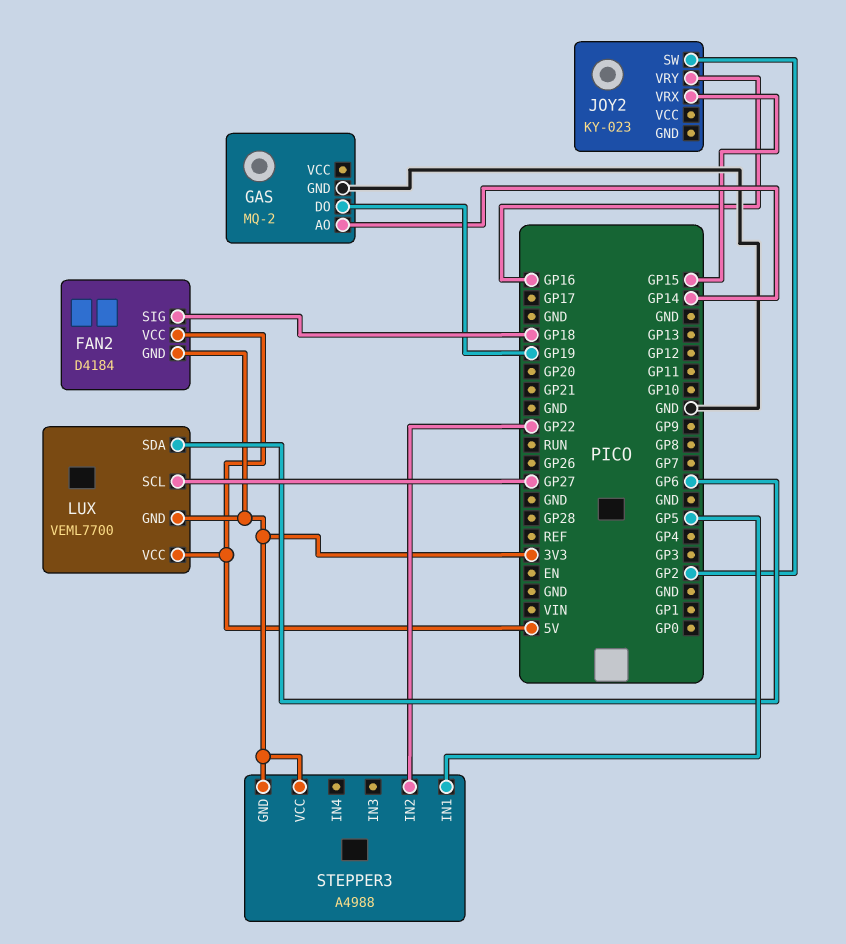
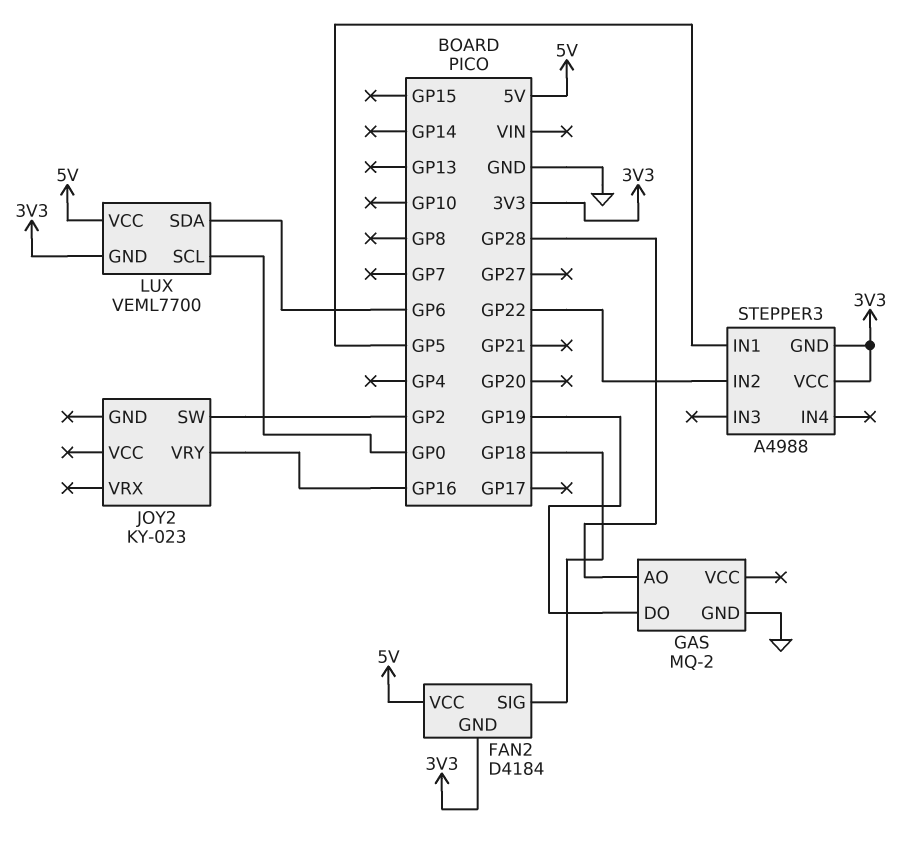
GAS pin AO: GP14 -> GP28
JOY2 pin VRX: GP15 -> none
LUX pin SCL: GP27 -> GP0

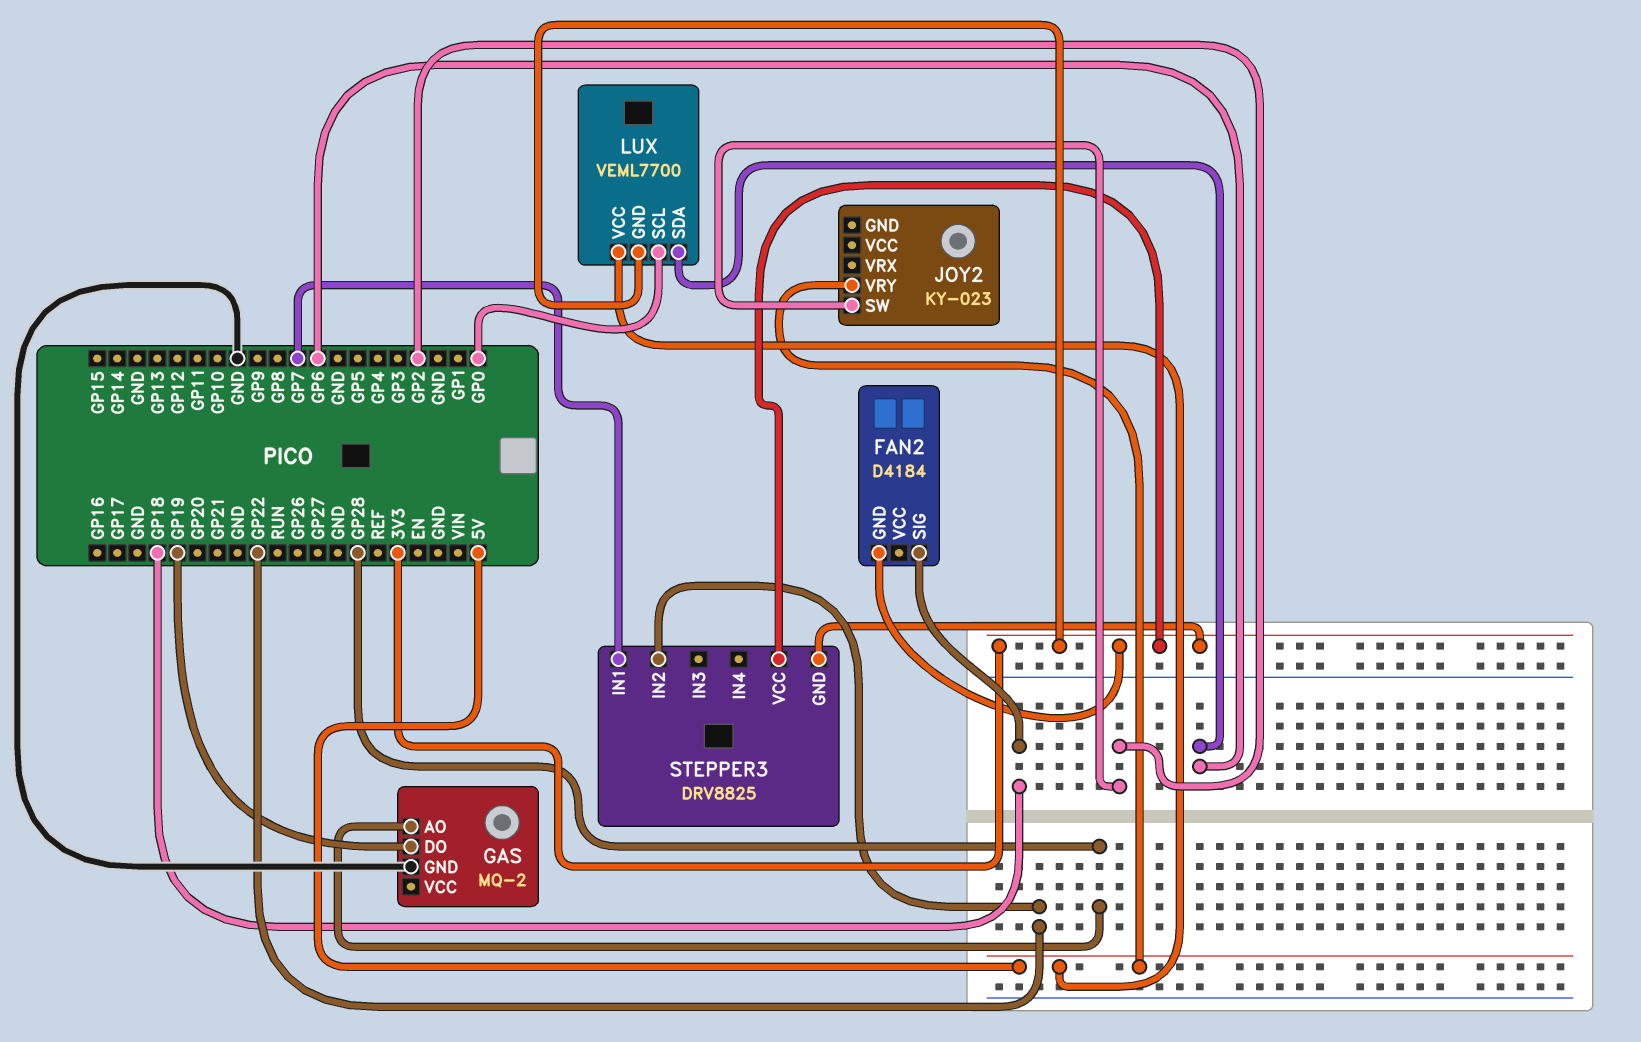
FAN2 pin VCC: 5V -> none
JOY2 pin VRY: GP16 -> 5V
STEPPER3: A4988 -> DRV8825
STEPPER3 pin IN1: GP5 -> GP7

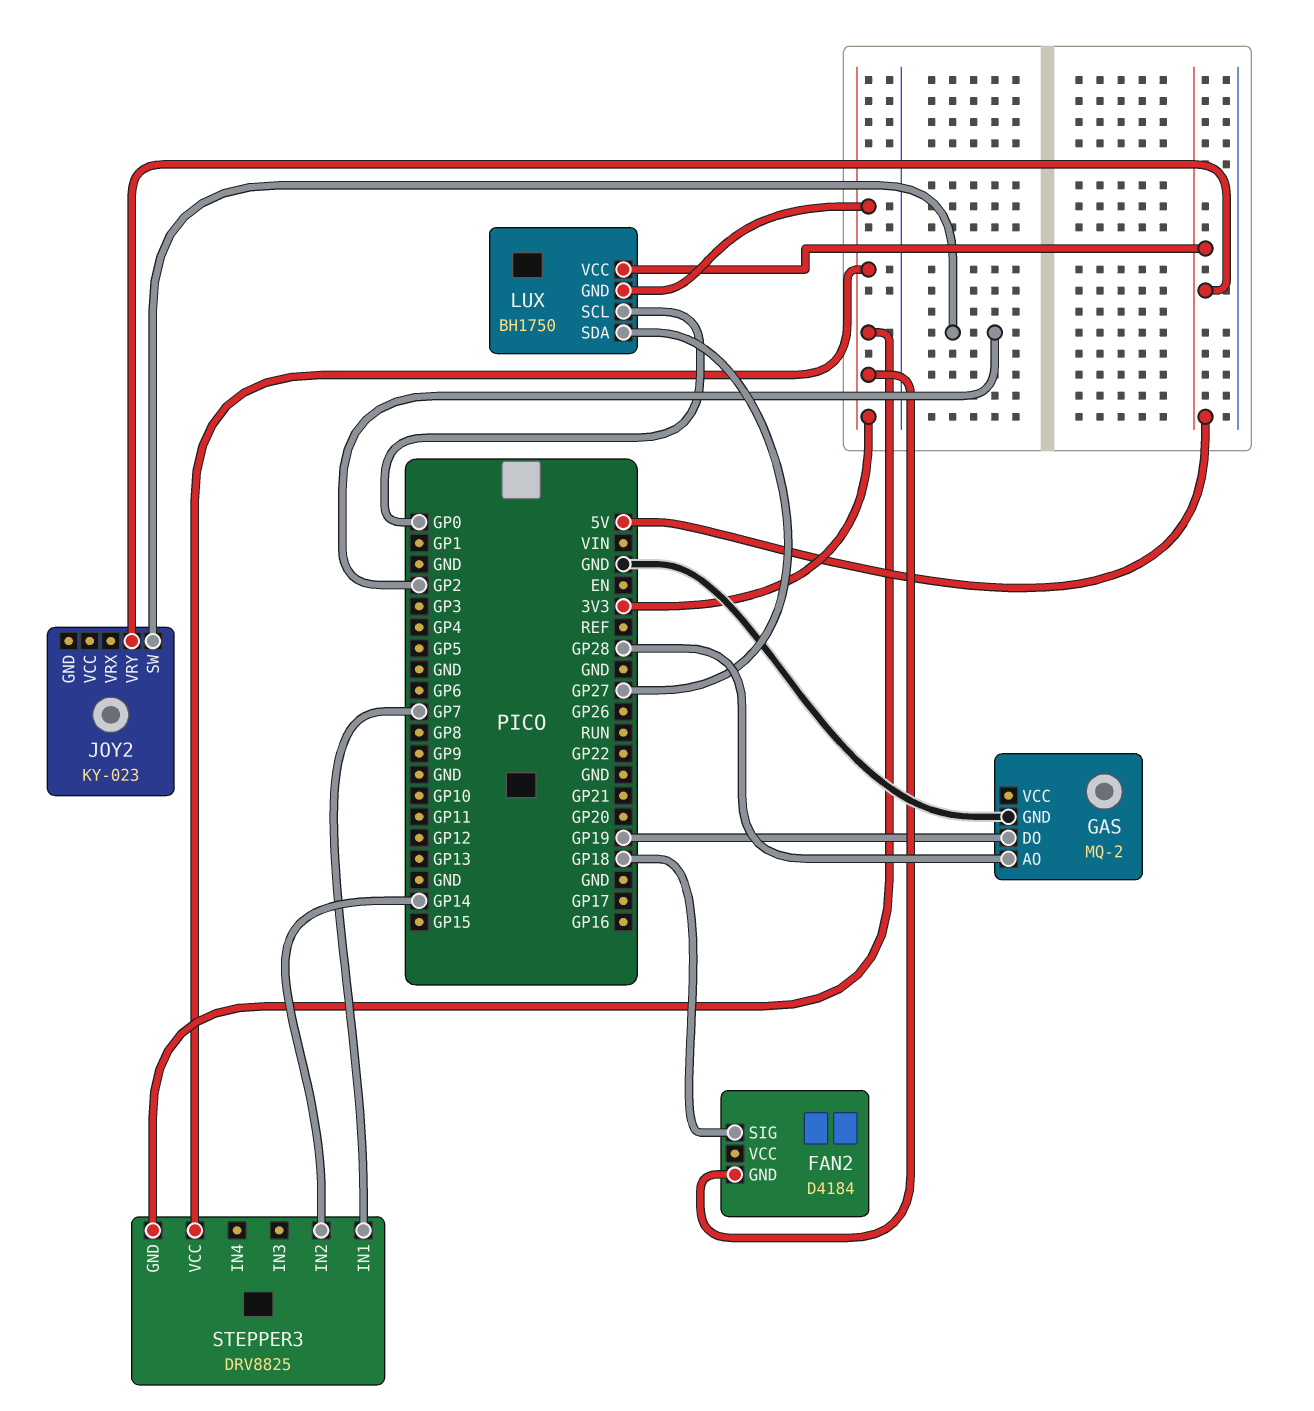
LUX: VEML7700 -> BH1750
LUX pin SDA: GP6 -> GP27
STEPPER3 pin IN2: GP22 -> GP14

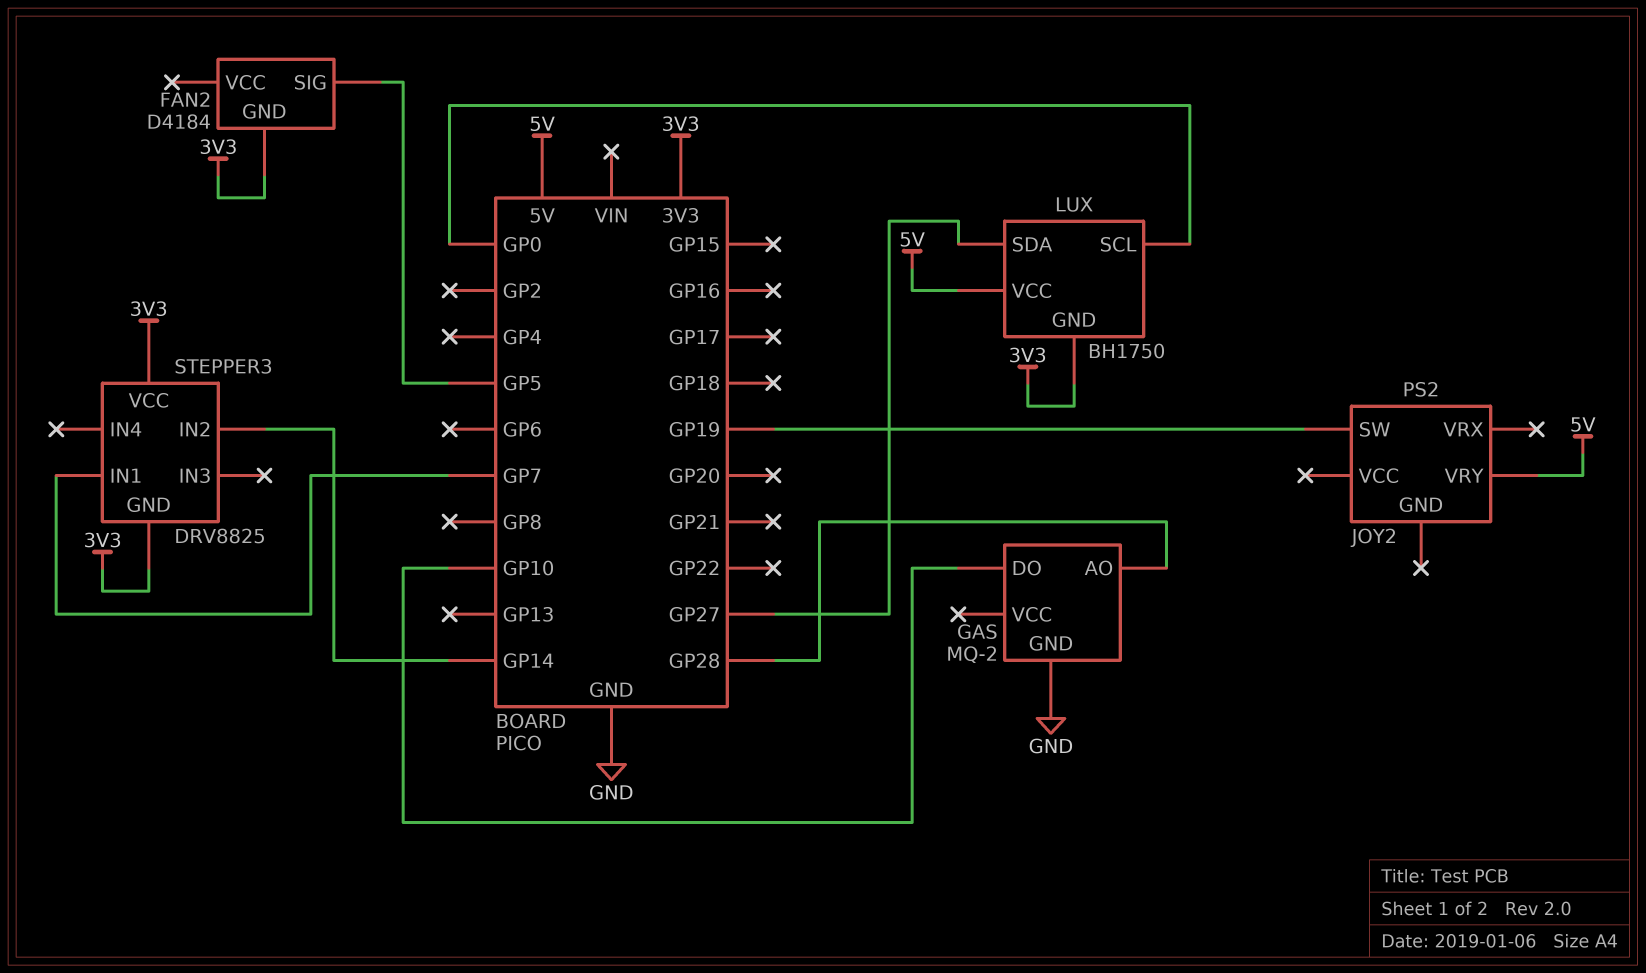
FAN2 pin SIG: GP18 -> GP5
GAS pin DO: GP19 -> GP10
JOY2: KY-023 -> PS2
JOY2 pin SW: GP2 -> GP19

